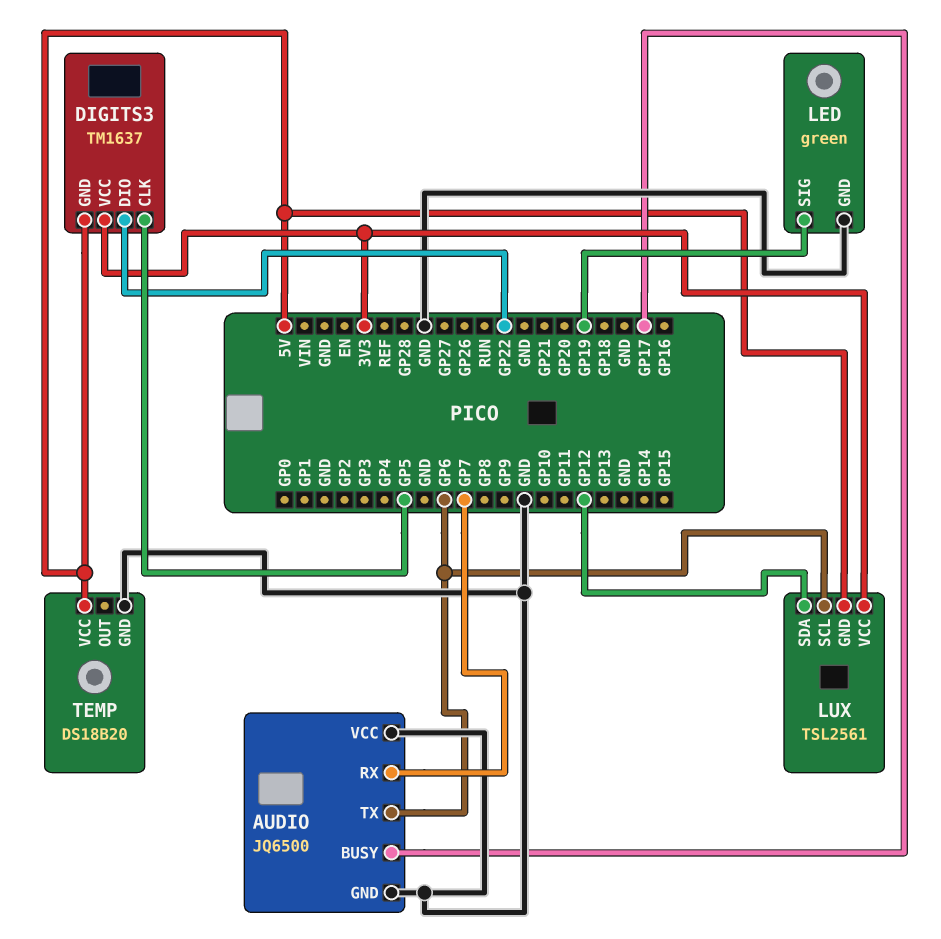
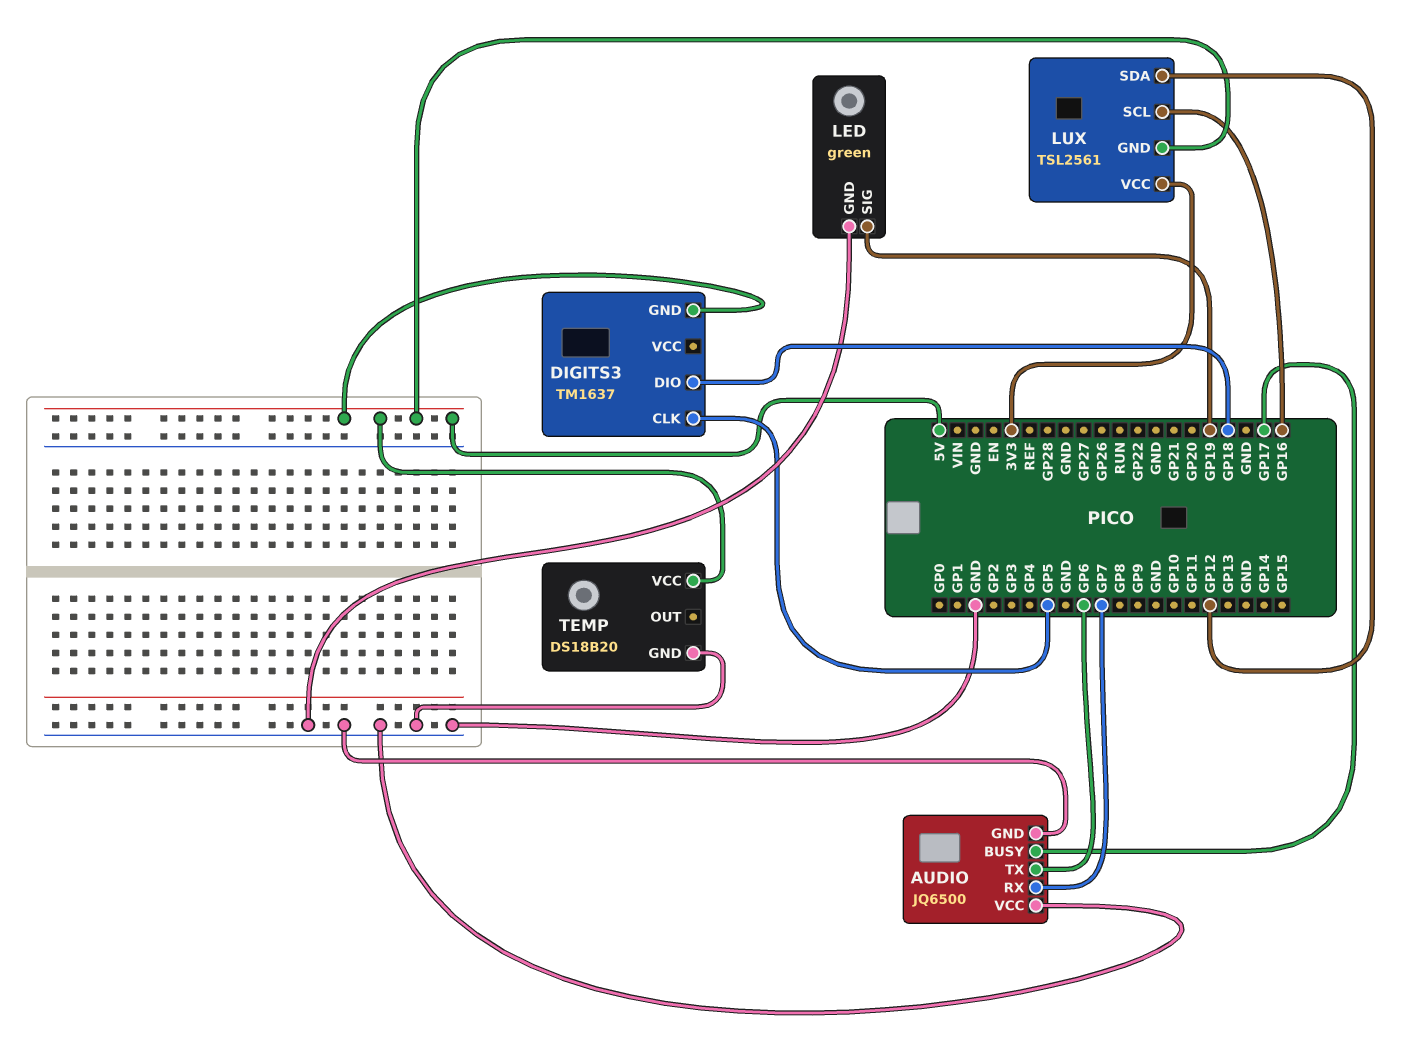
DIGITS3 pin DIO: GP22 -> GP18
DIGITS3 pin VCC: 3V3 -> none
LUX pin SCL: GP6 -> GP16

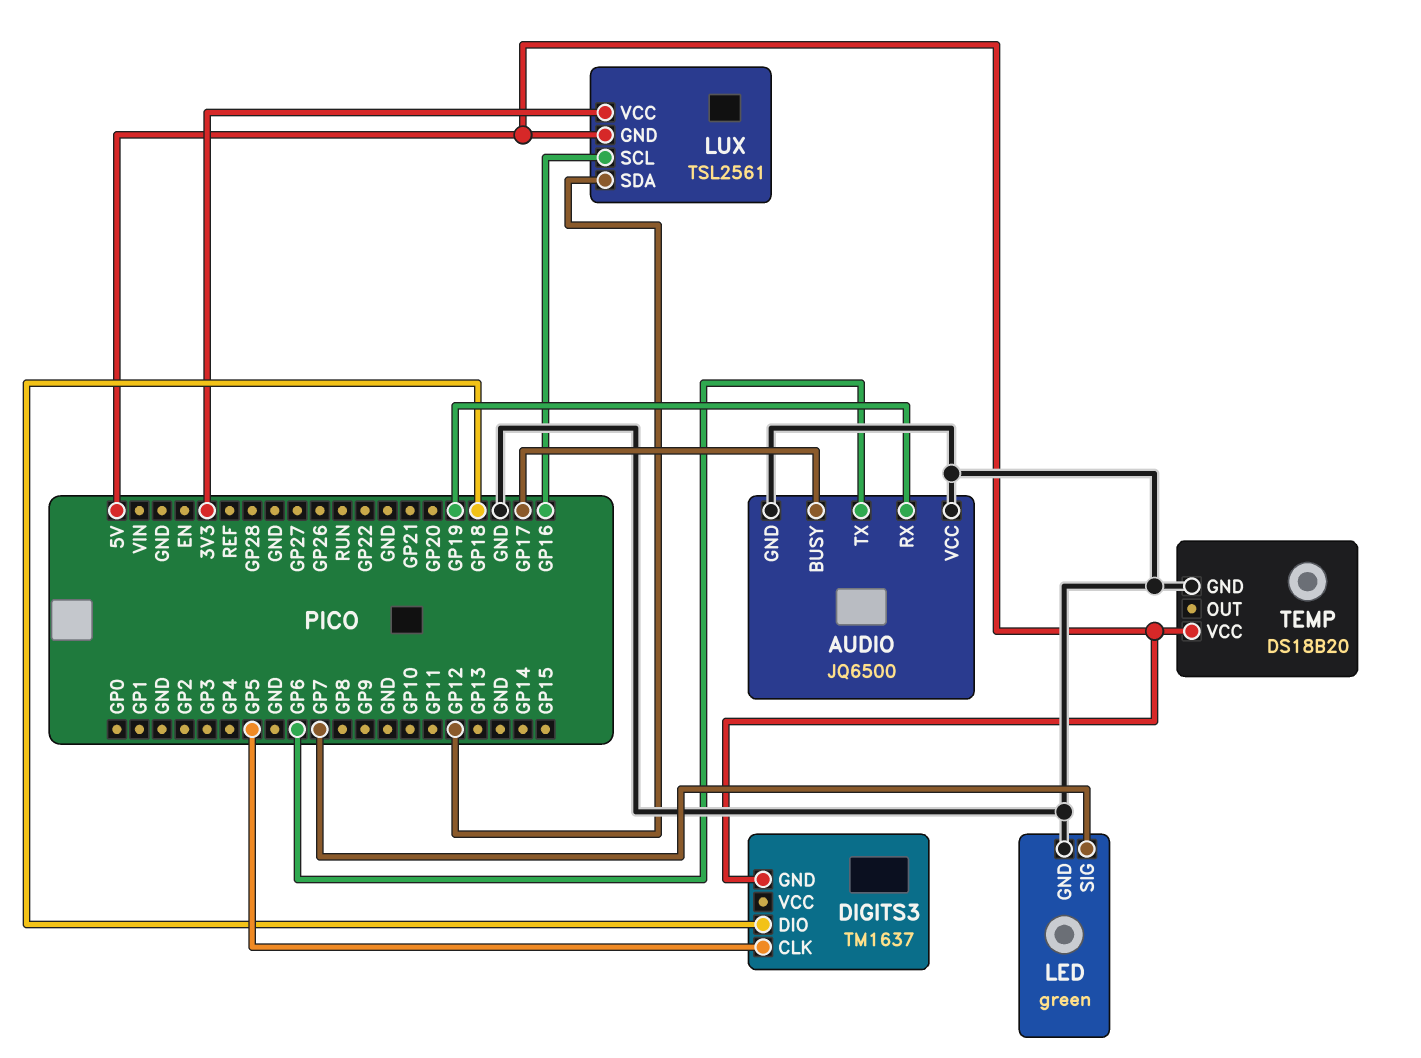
AUDIO pin RX: GP7 -> GP19
LED pin SIG: GP19 -> GP7

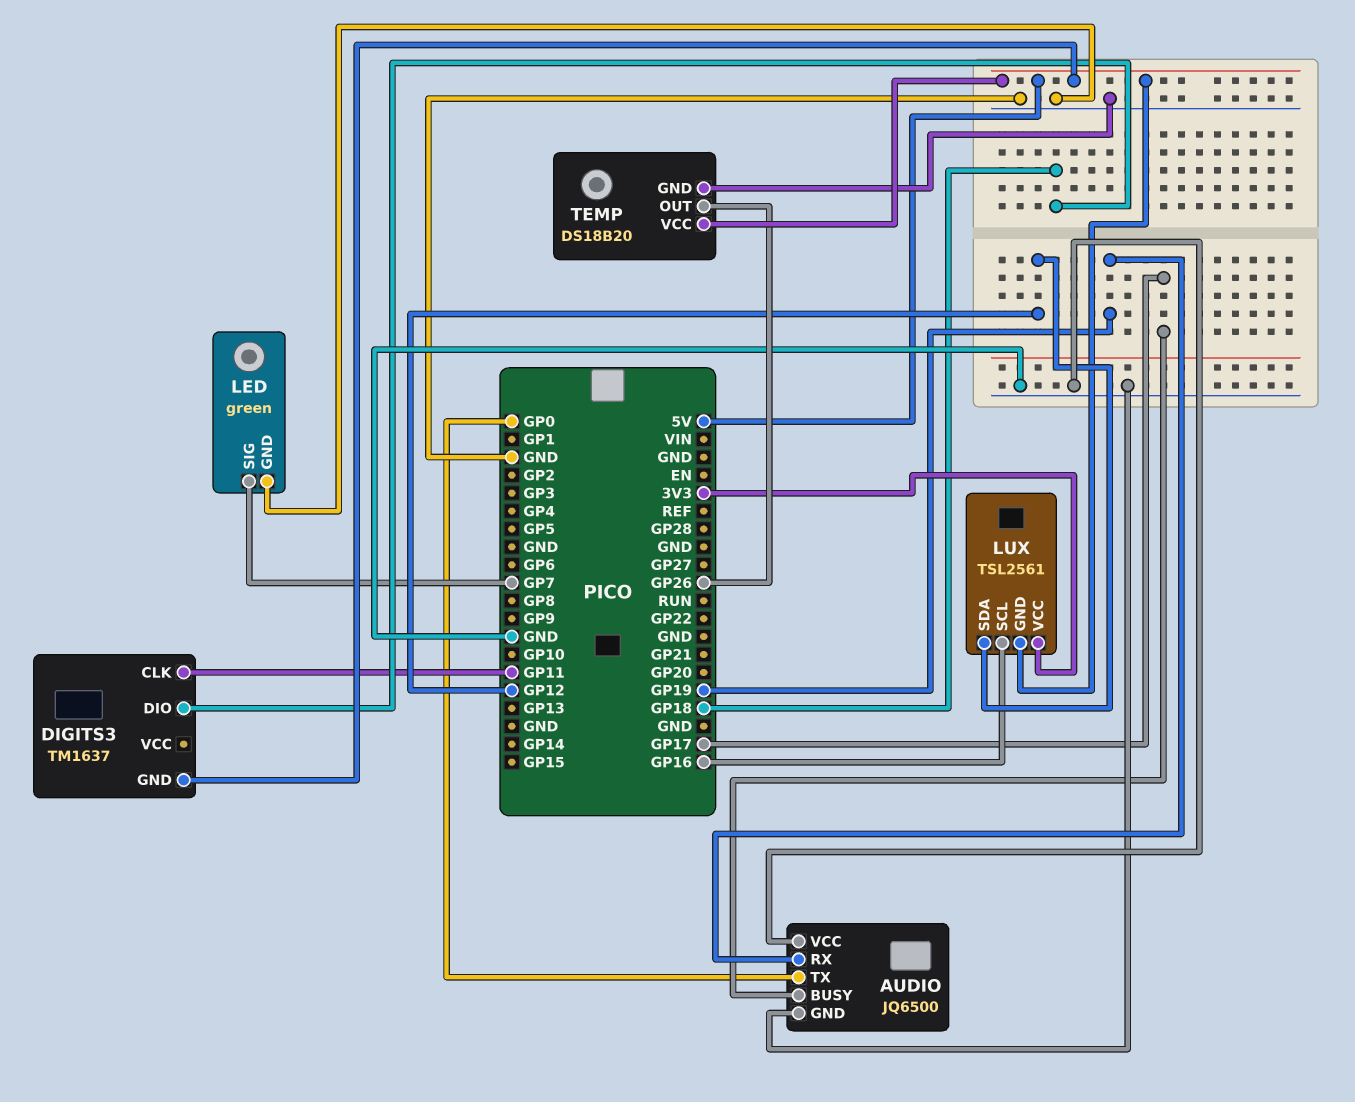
AUDIO pin TX: GP6 -> GP0
DIGITS3 pin CLK: GP5 -> GP11
TEMP pin OUT: none -> GP26

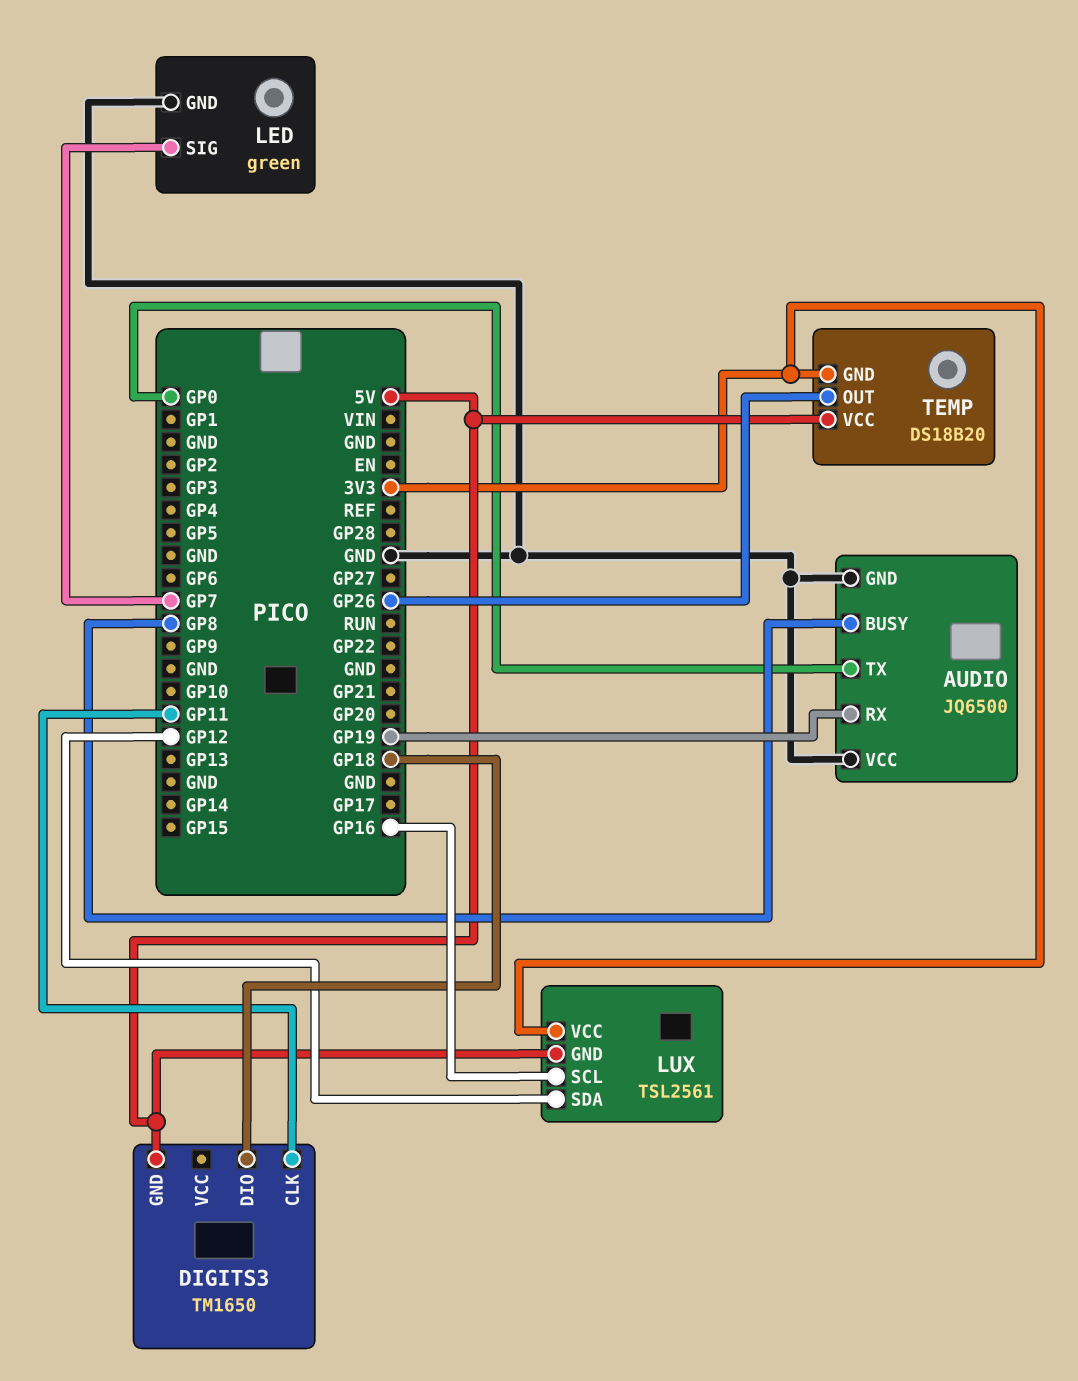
AUDIO pin BUSY: GP17 -> GP8
DIGITS3: TM1637 -> TM1650
TEMP pin GND: GND -> 3V3

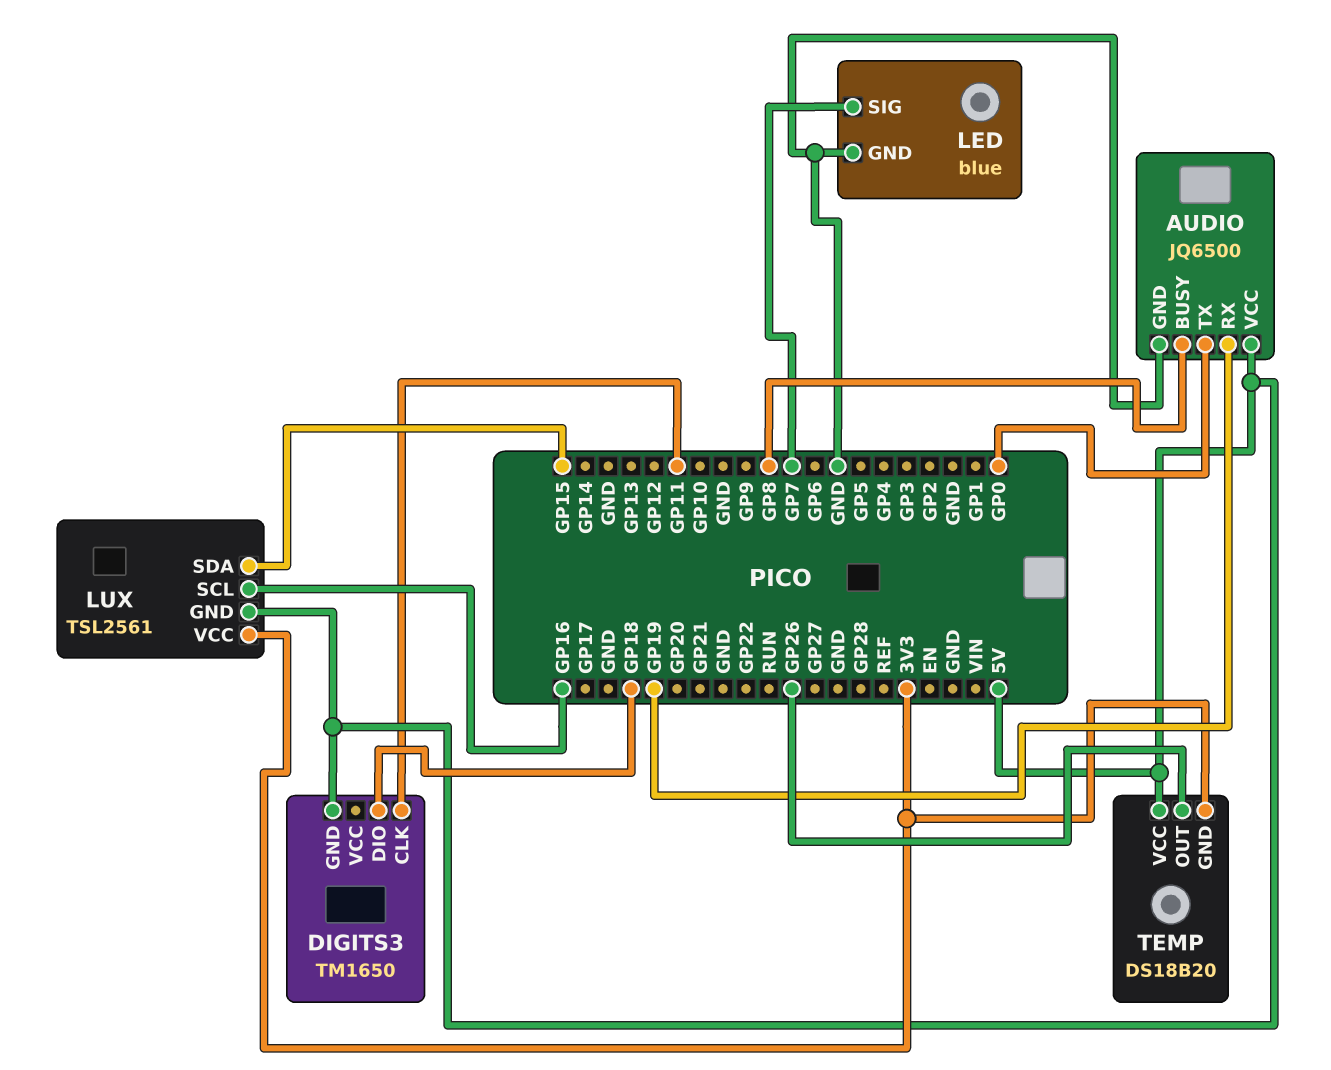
AUDIO pin VCC: GND -> 5V
LED: green -> blue
LUX pin SDA: GP12 -> GP15

